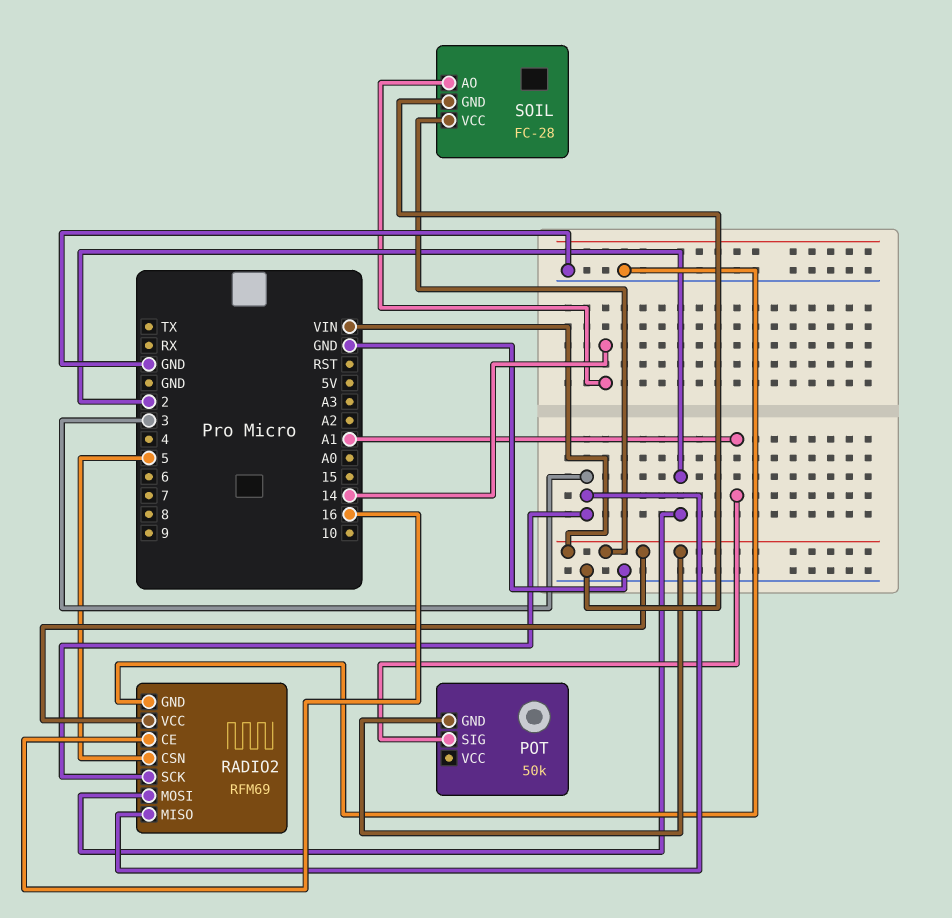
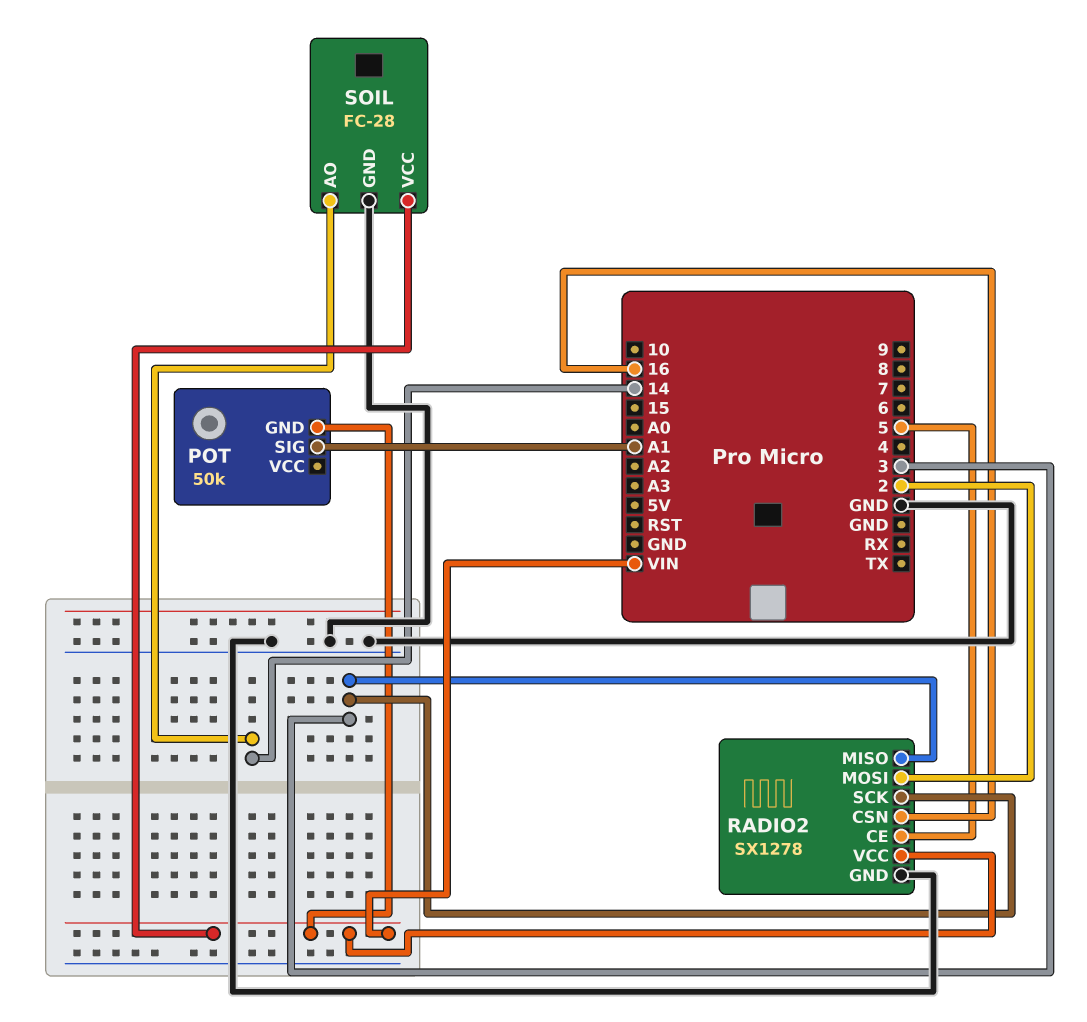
RADIO2: RFM69 -> SX1278
RADIO2 pin CE: 16 -> 5
RADIO2 pin CSN: 5 -> 16

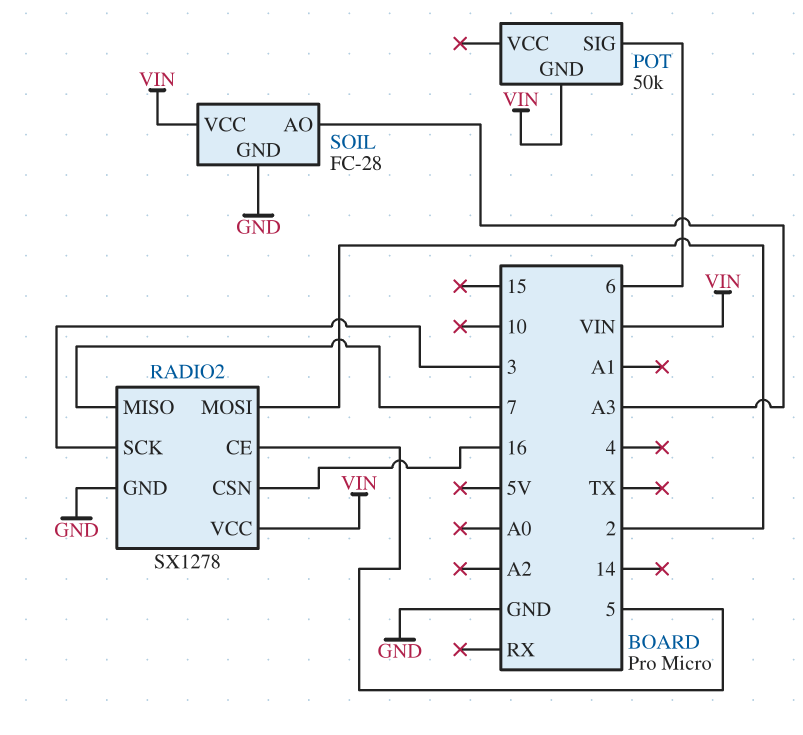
POT pin SIG: A1 -> 6
RADIO2 pin MISO: 3 -> 7
SOIL pin AO: 14 -> A3

